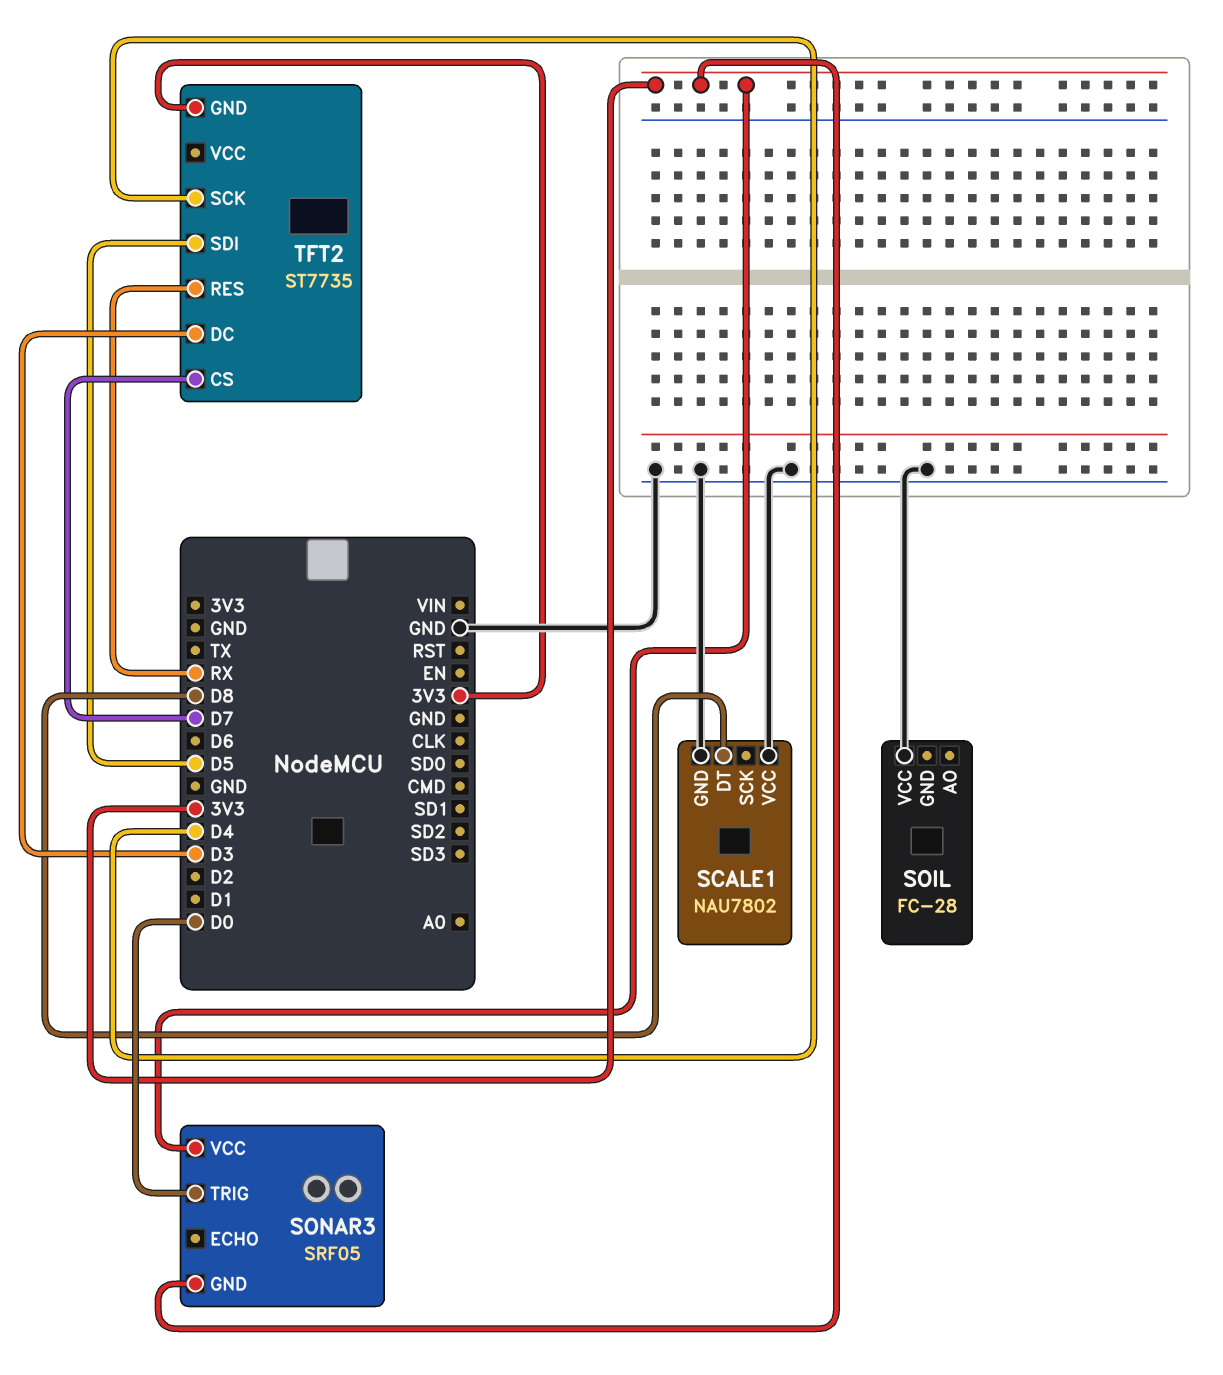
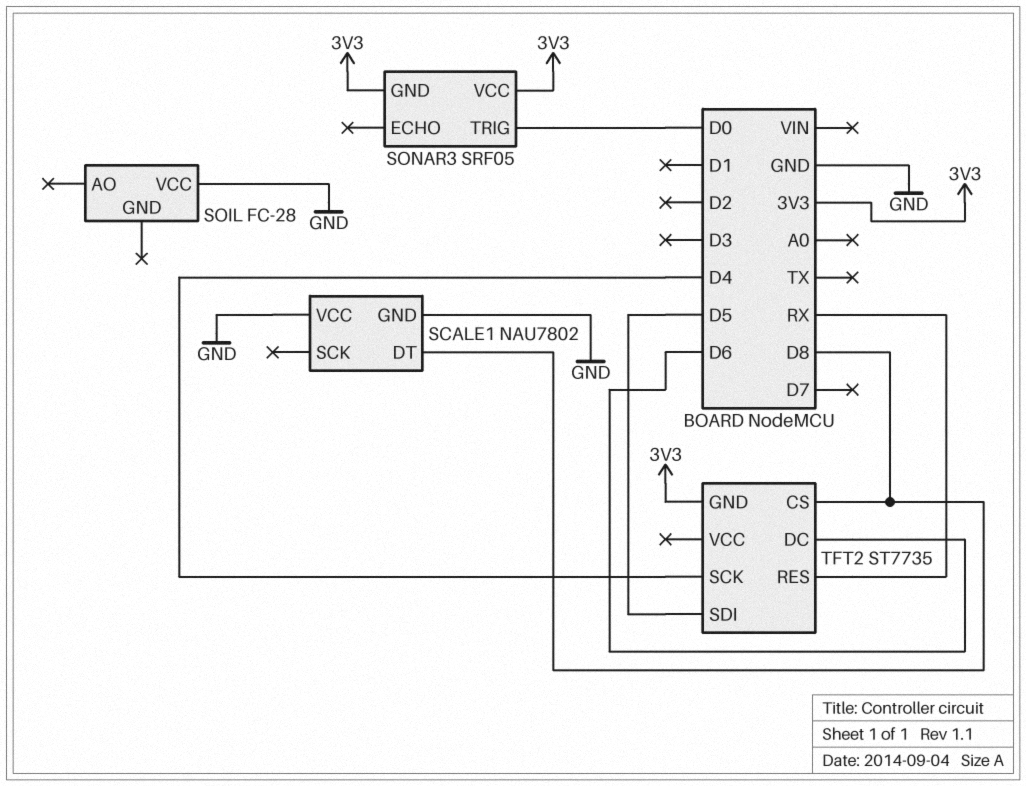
TFT2 pin CS: D7 -> D8
TFT2 pin DC: D3 -> D6

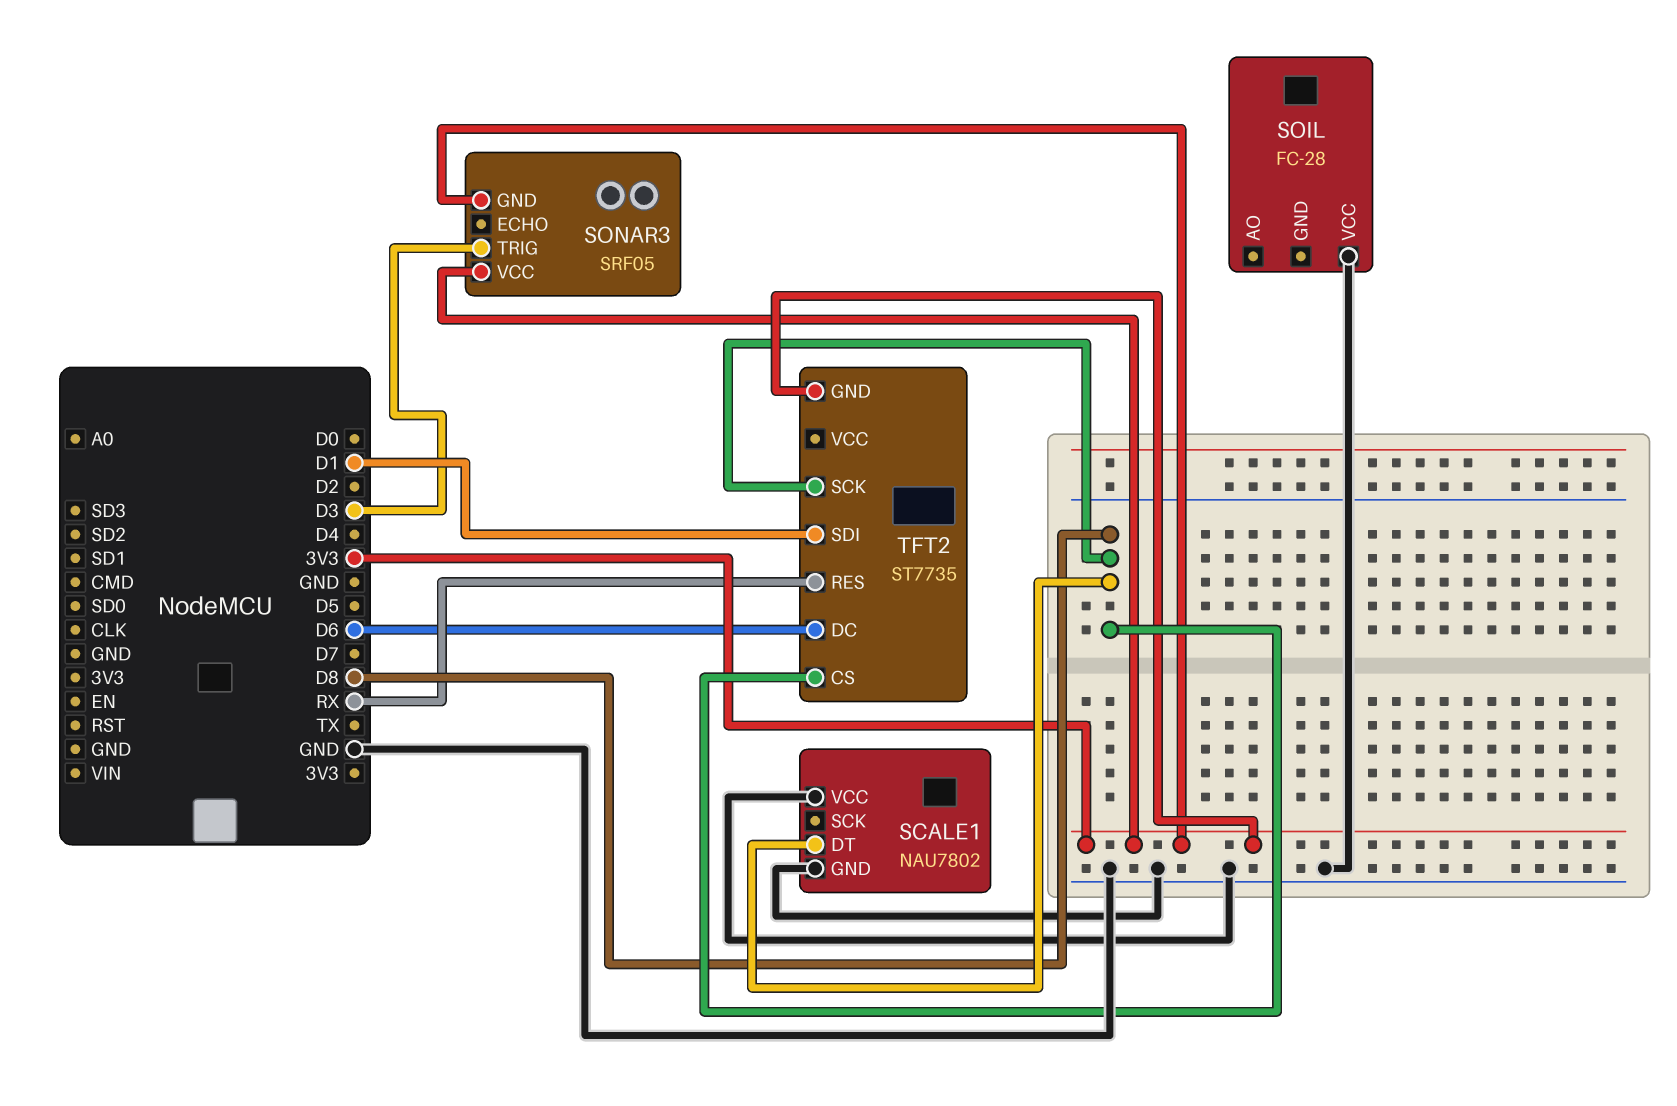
SONAR3 pin TRIG: D0 -> D3
TFT2 pin SCK: D4 -> D8
TFT2 pin SDI: D5 -> D1

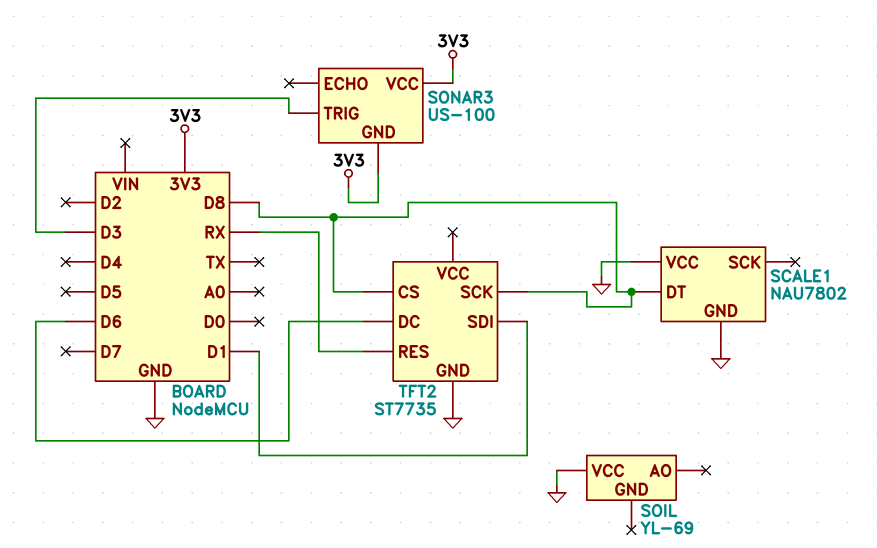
SOIL: FC-28 -> YL-69
SONAR3: SRF05 -> US-100
TFT2 pin GND: 3V3 -> GND

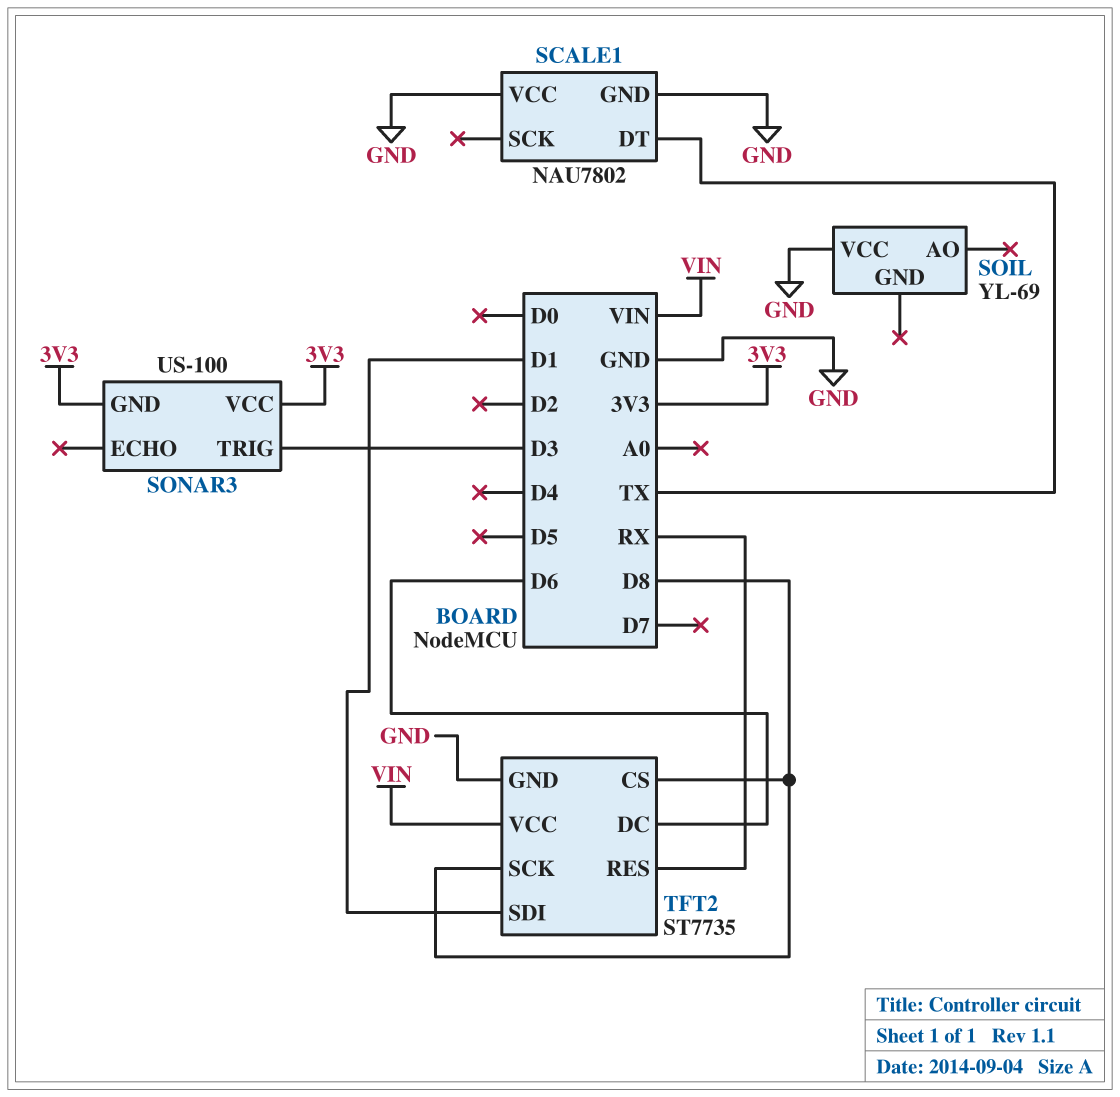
SCALE1 pin DT: D8 -> TX
TFT2 pin VCC: none -> VIN

